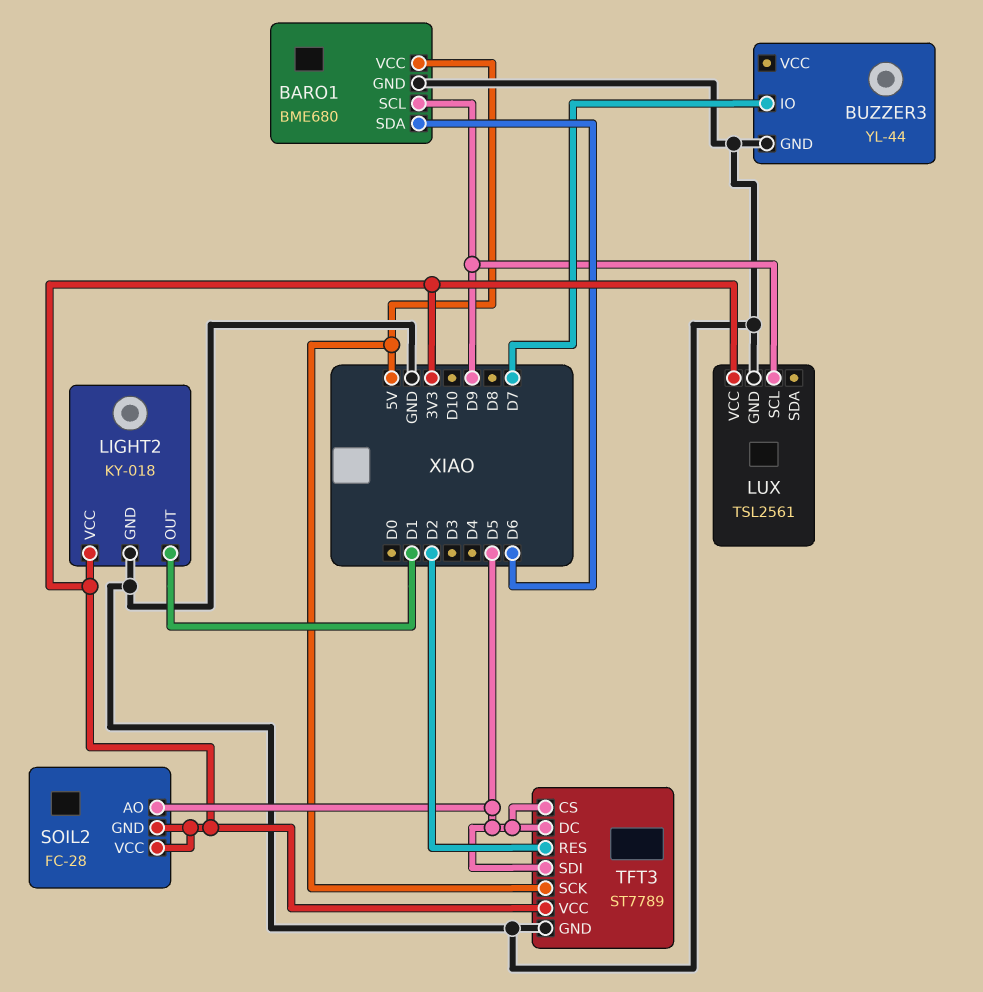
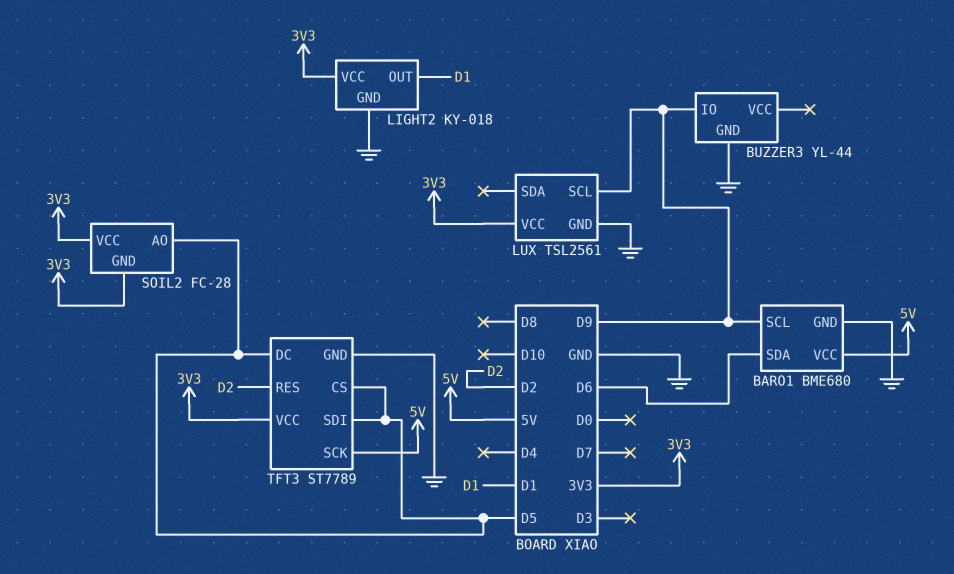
BUZZER3 pin IO: D7 -> D9

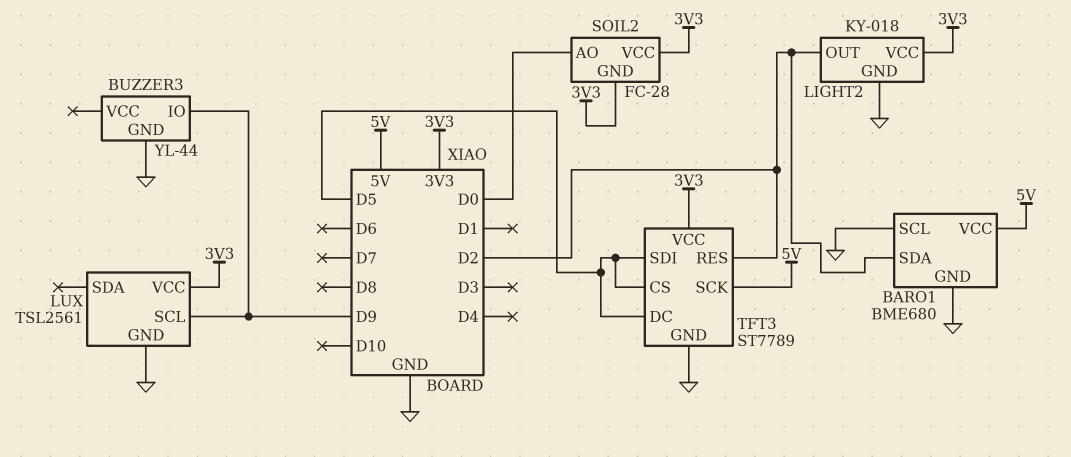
BARO1 pin SCL: D9 -> GND
BARO1 pin SDA: D6 -> D2
LIGHT2 pin OUT: D1 -> D2
SOIL2 pin AO: D5 -> D0

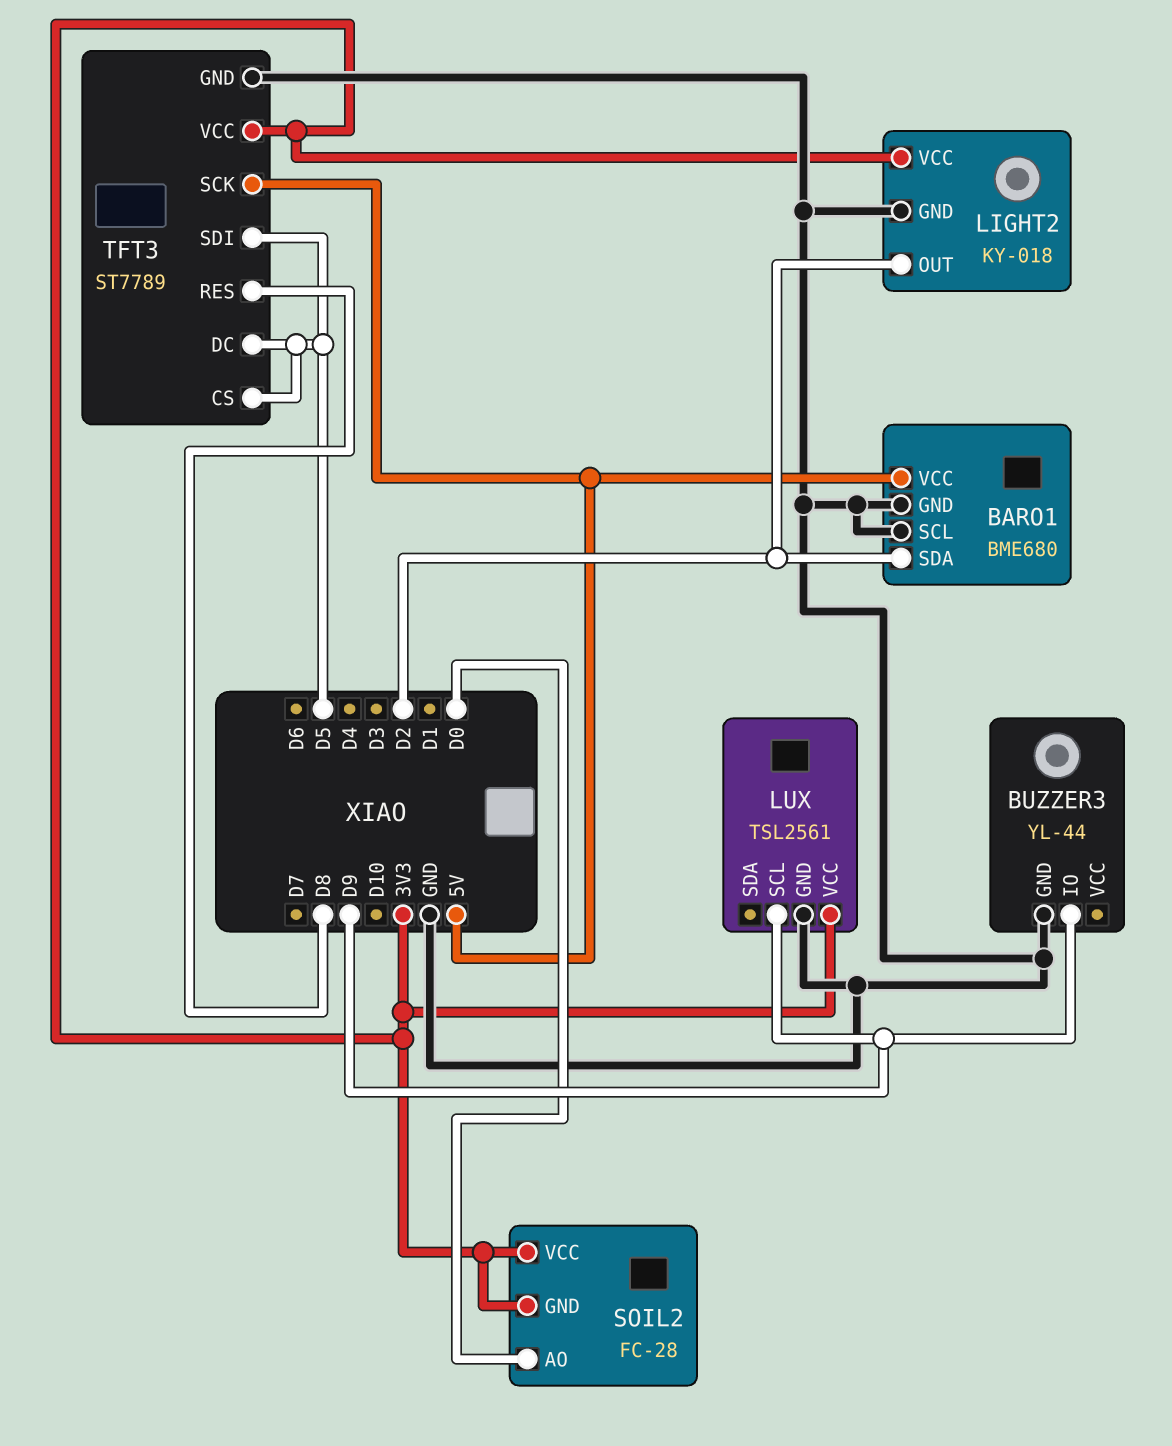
TFT3 pin RES: D2 -> D8

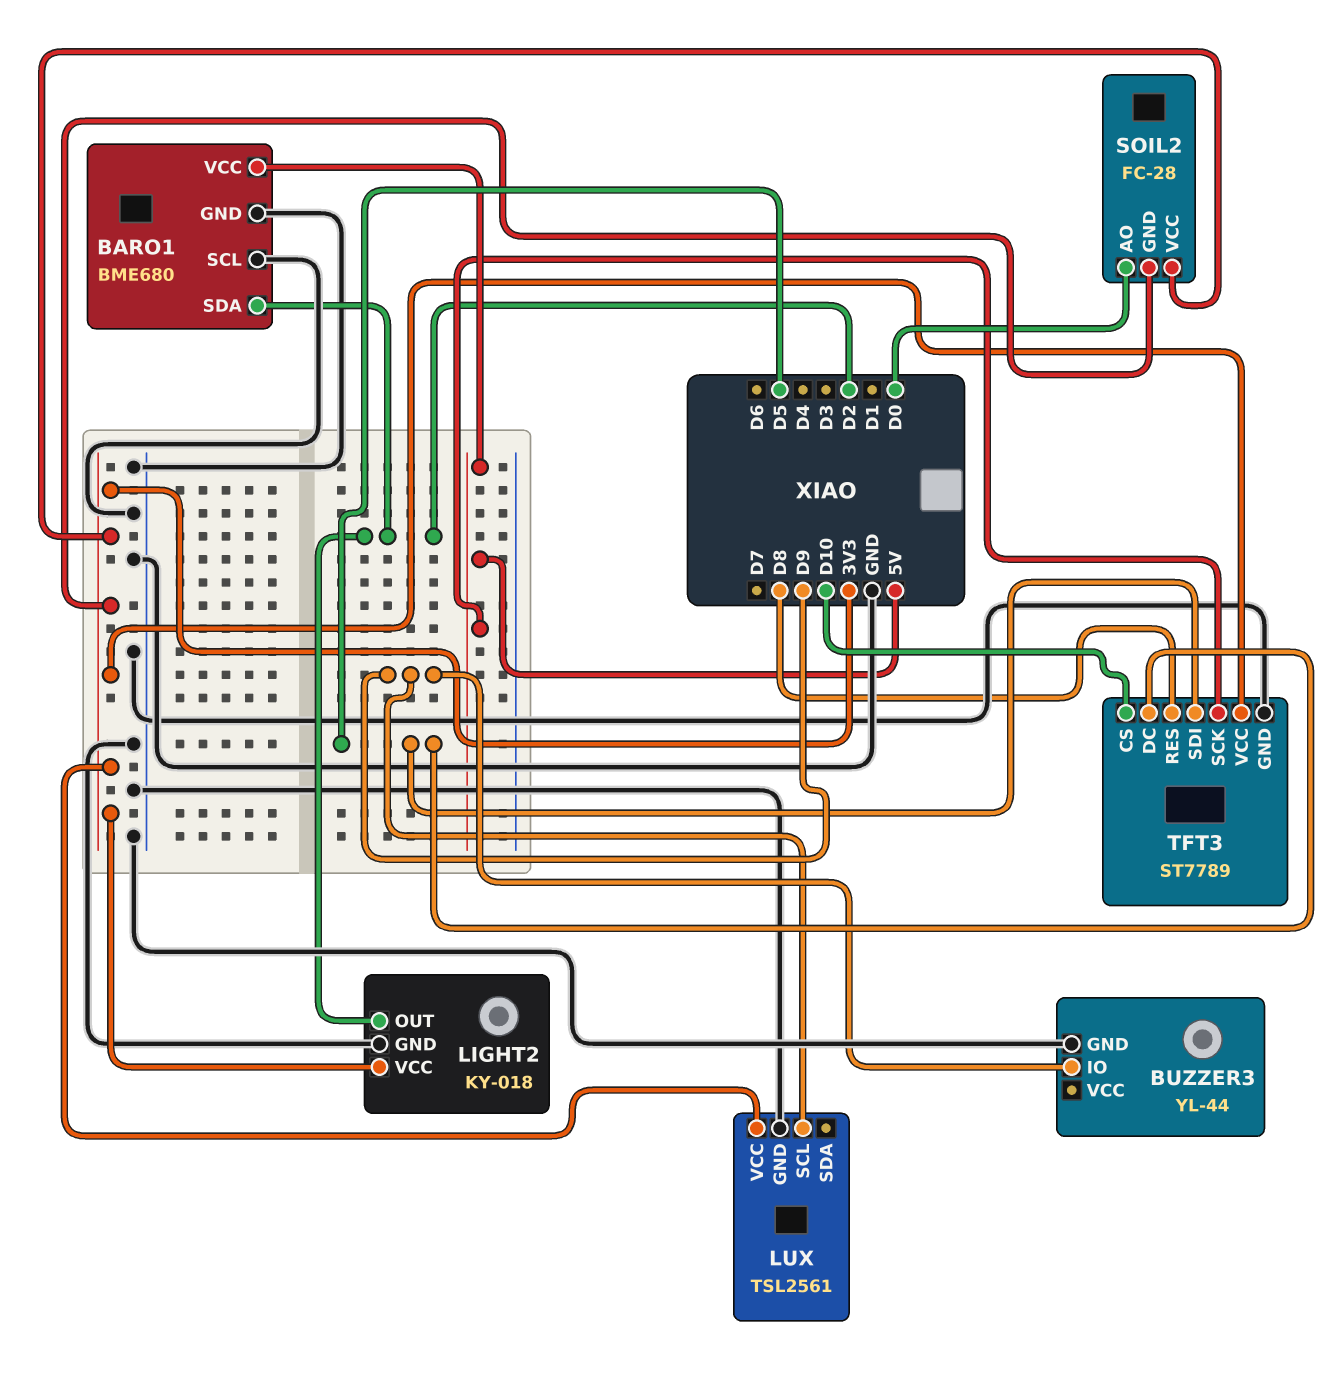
TFT3 pin CS: D5 -> D10

